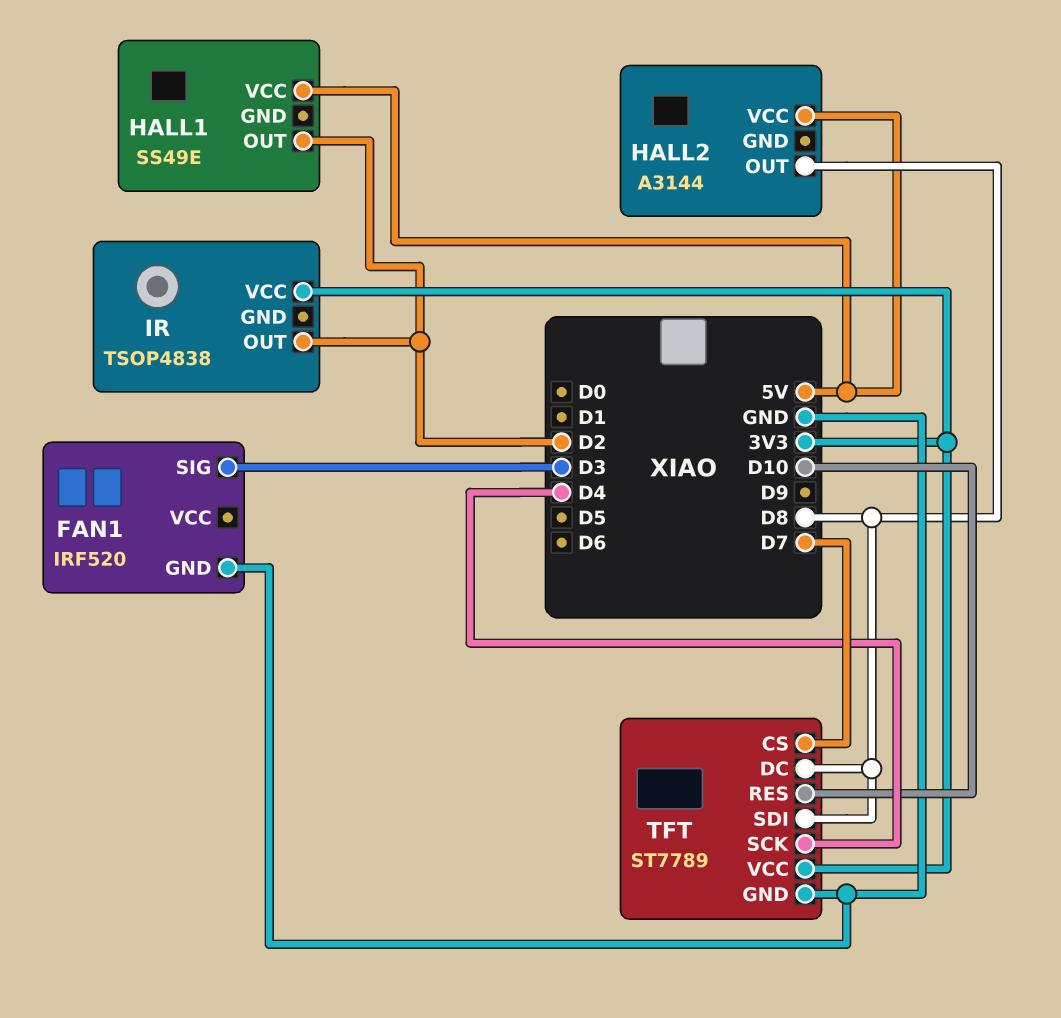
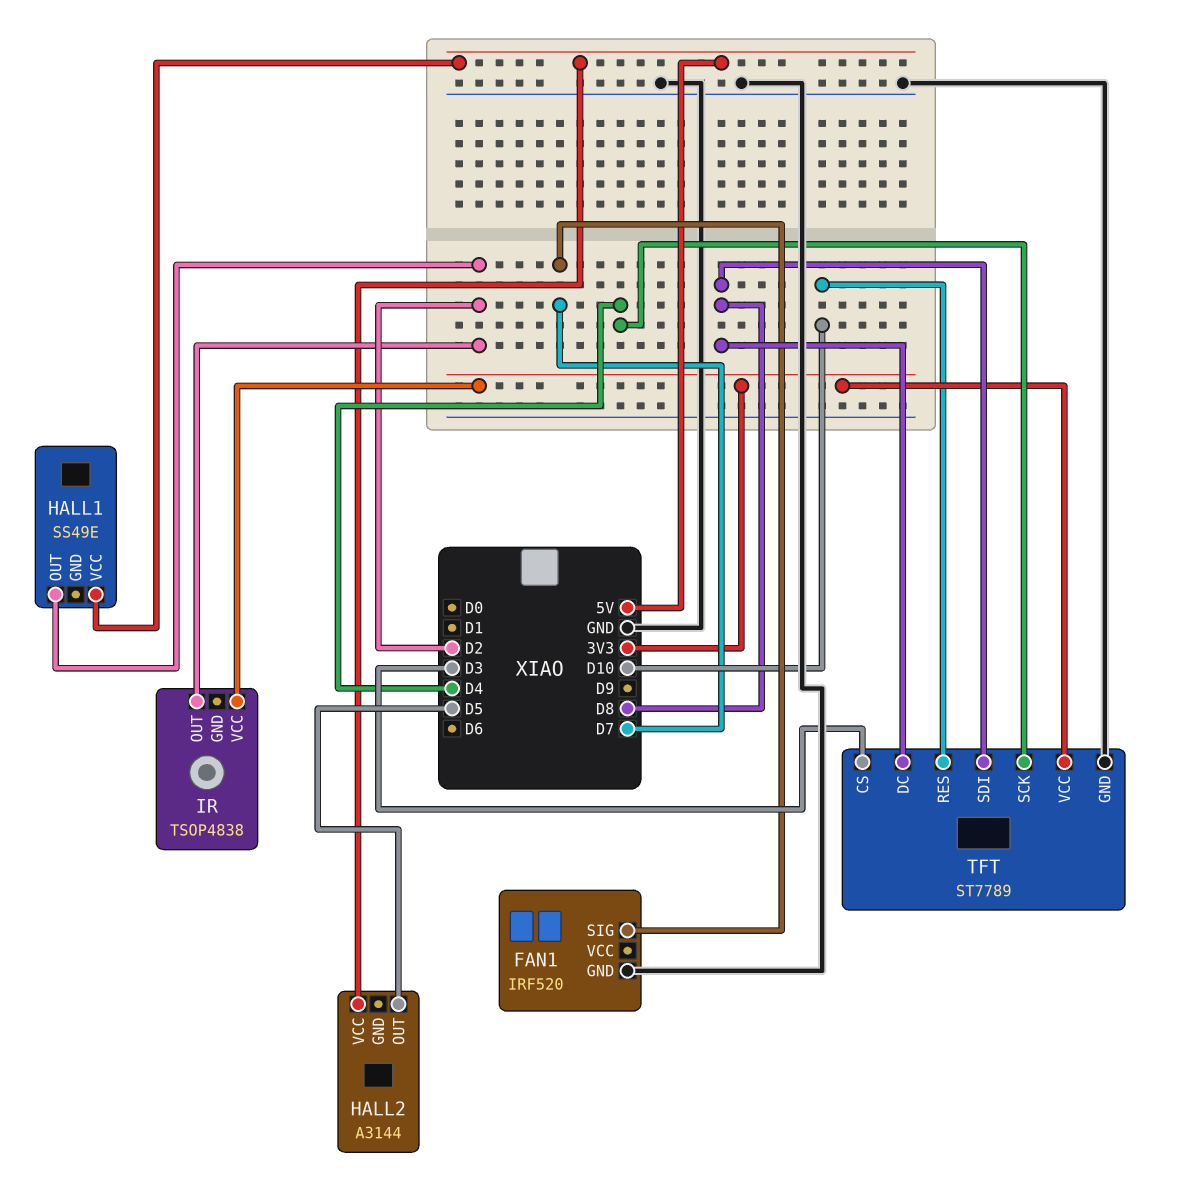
FAN1 pin SIG: D3 -> D7
HALL2 pin OUT: D8 -> D5
TFT pin CS: D7 -> D3

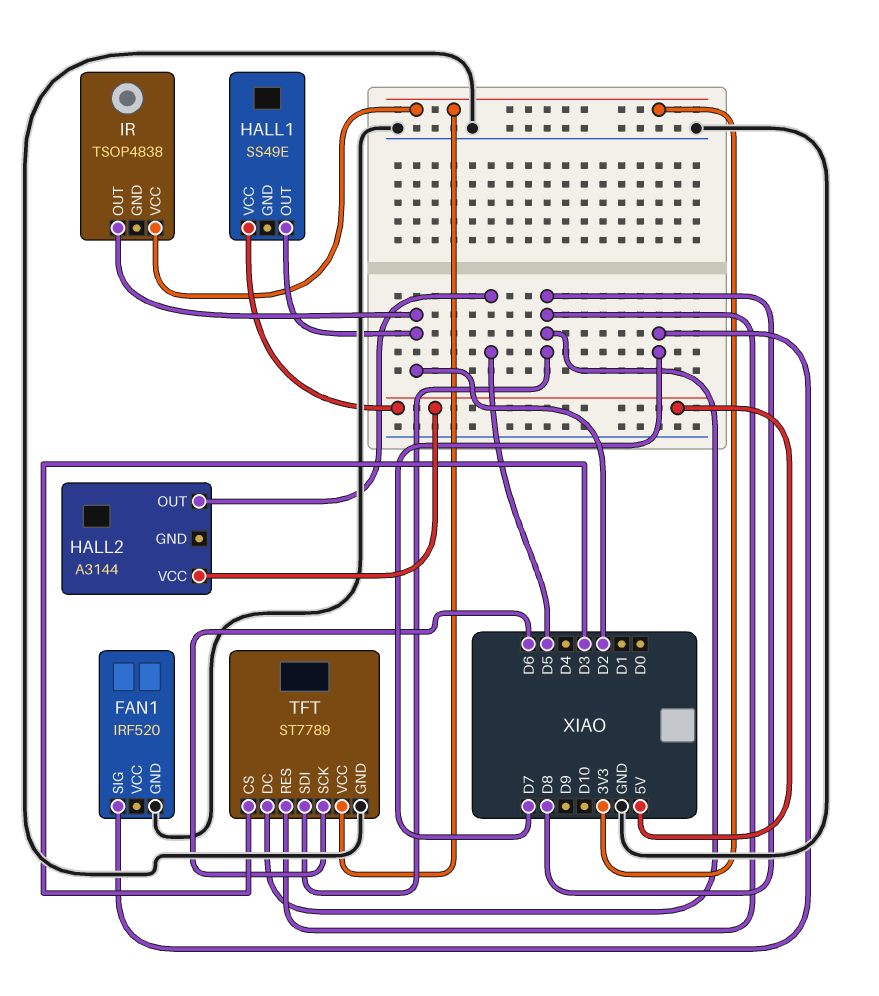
TFT pin RES: D10 -> D8
TFT pin SCK: D4 -> D6

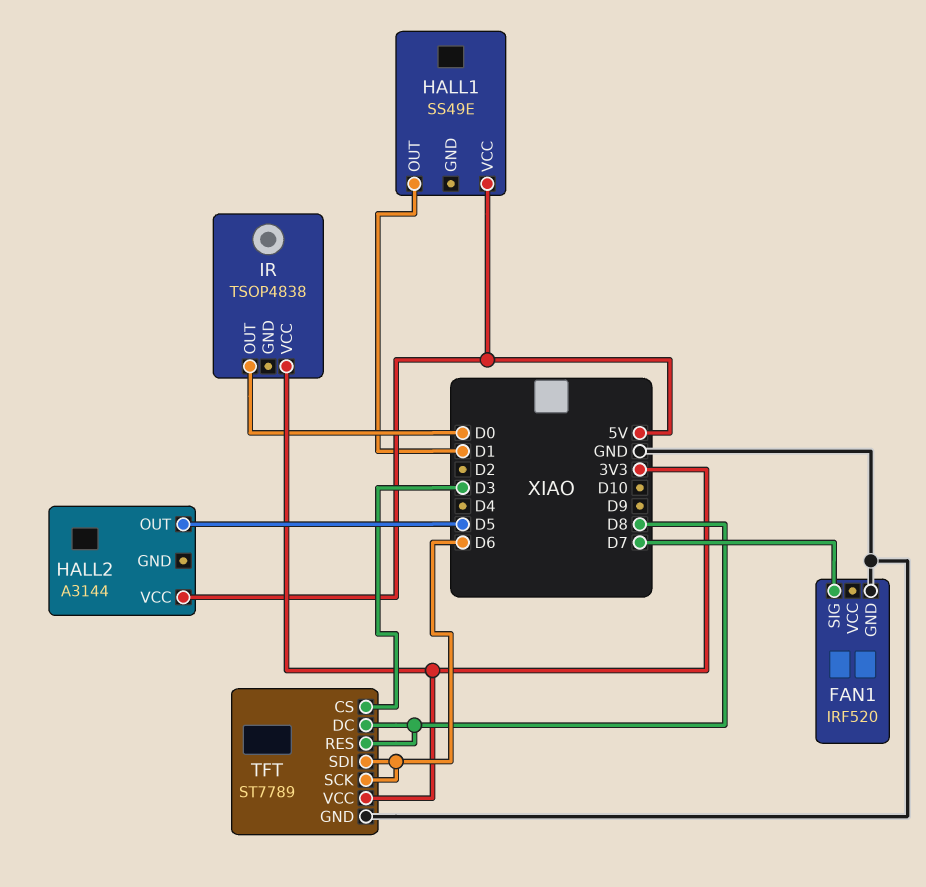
HALL1 pin OUT: D2 -> D1
IR pin OUT: D2 -> D0
TFT pin SDI: D8 -> D6

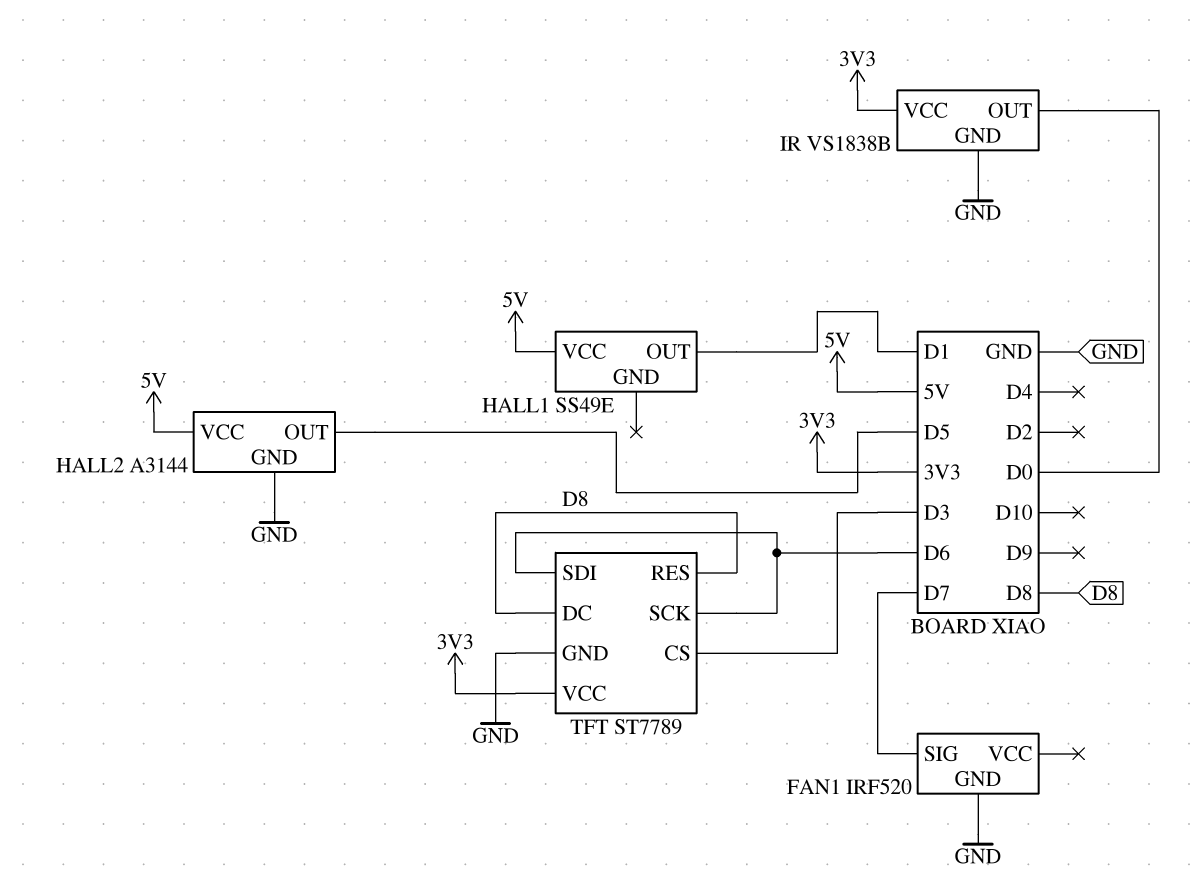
HALL2 pin GND: none -> GND
IR: TSOP4838 -> VS1838B
IR pin GND: none -> GND

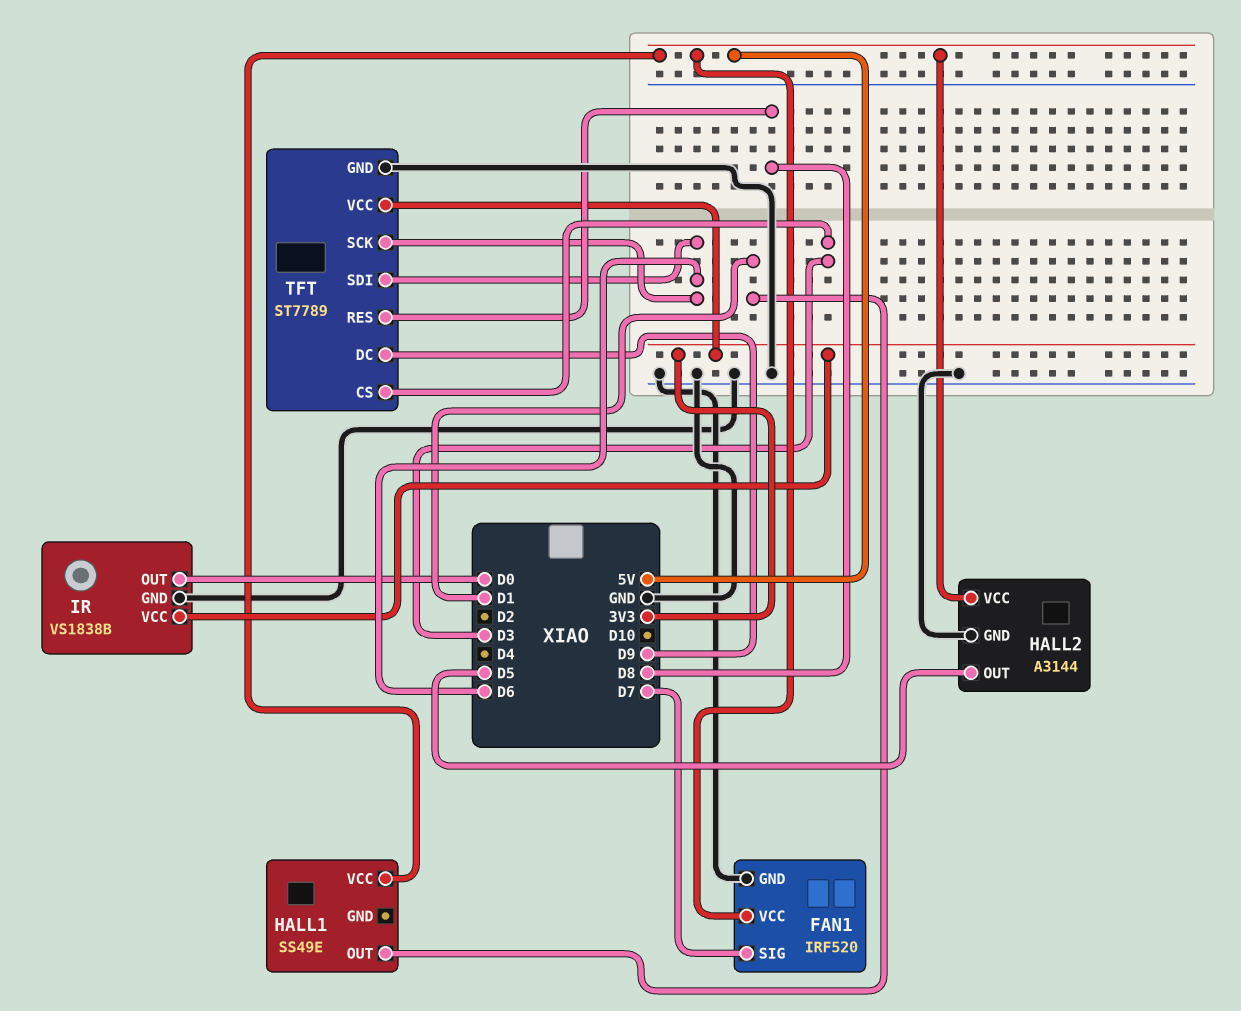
FAN1 pin VCC: none -> 5V
TFT pin DC: D8 -> D9

